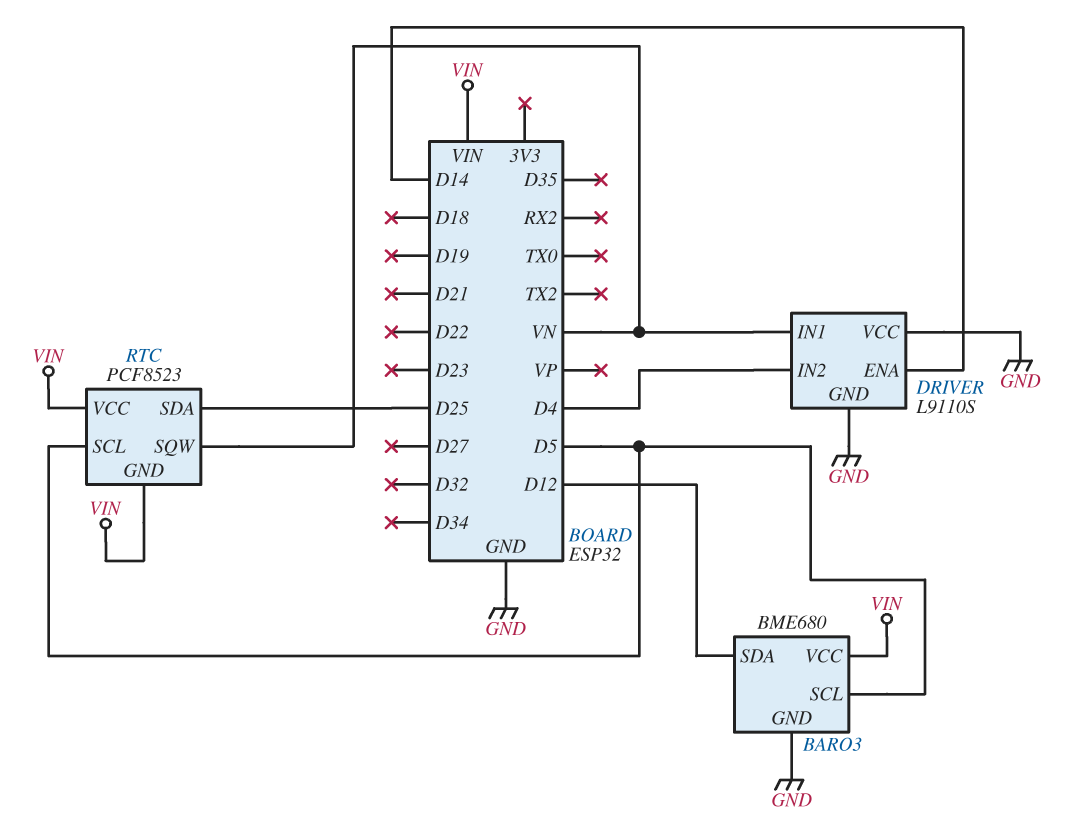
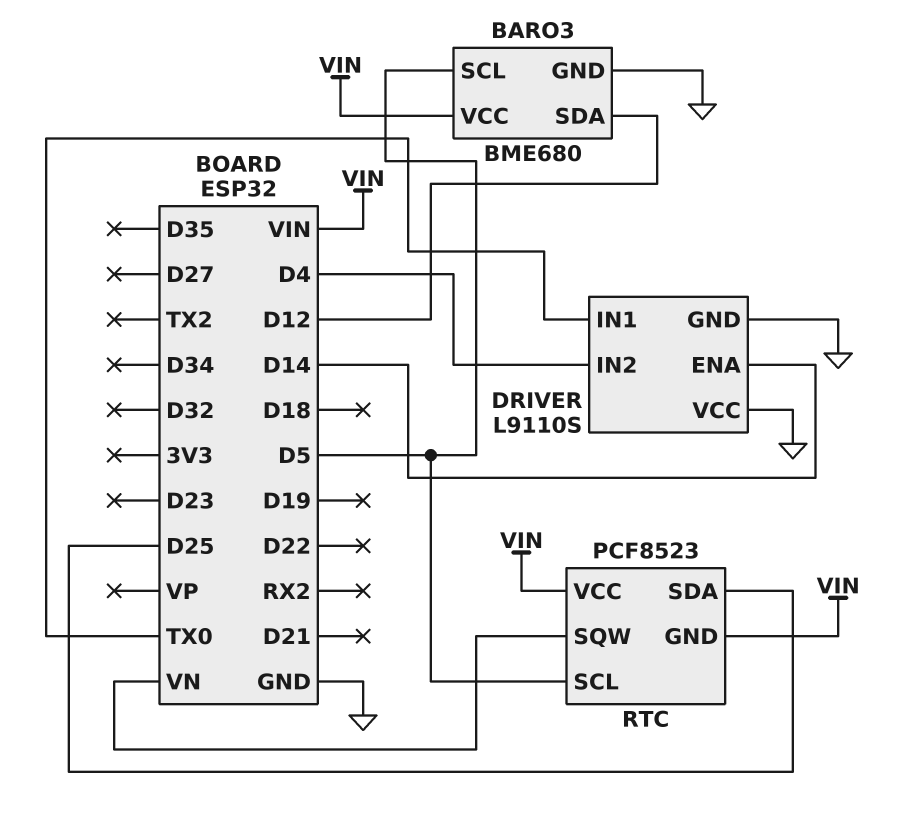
DRIVER pin IN1: VN -> TX0

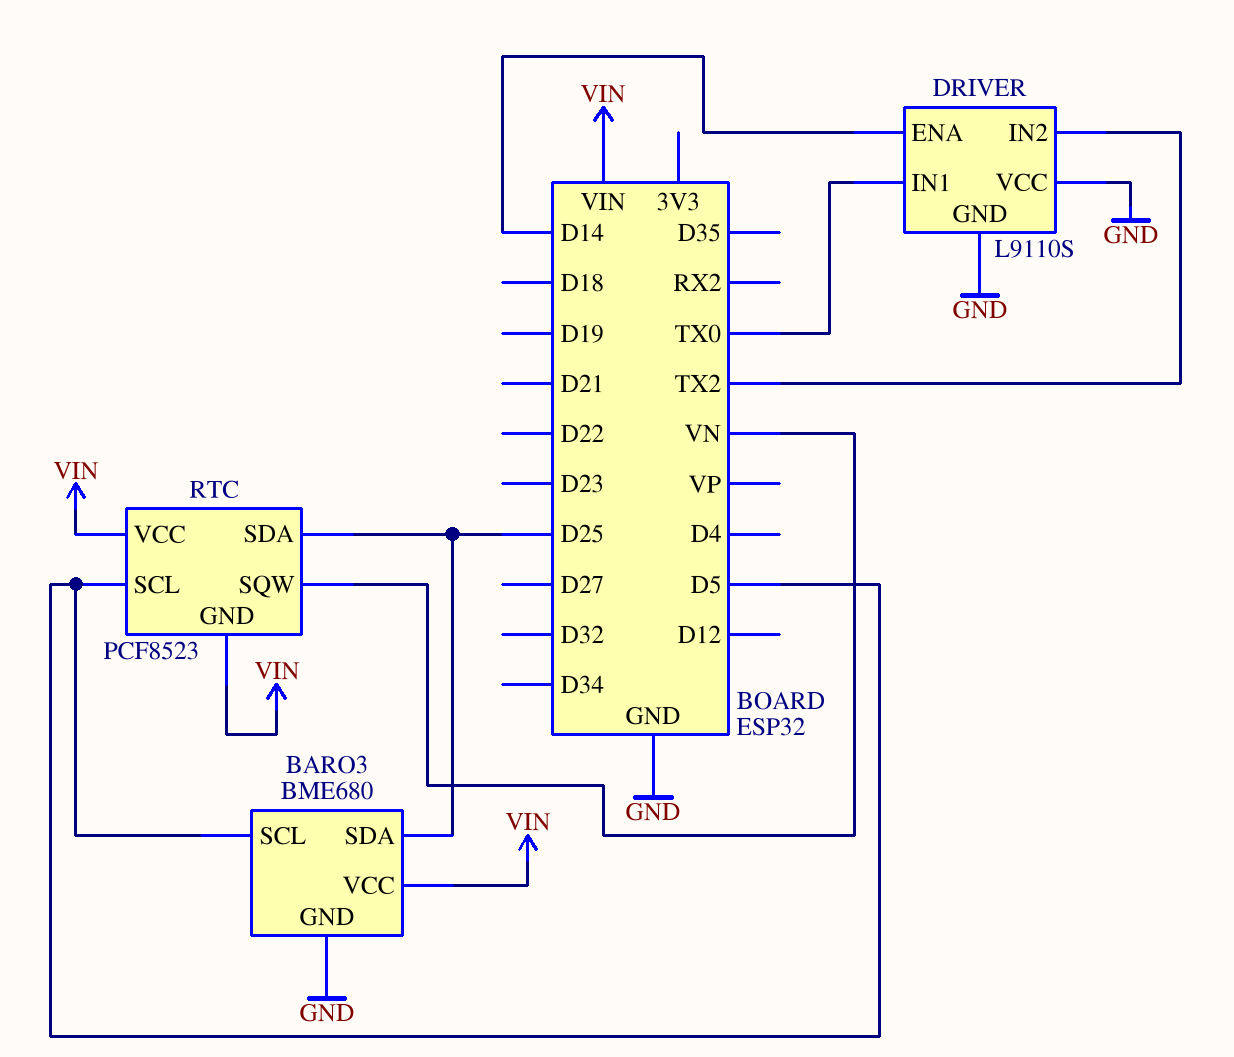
BARO3 pin SDA: D12 -> D25
DRIVER pin IN2: D4 -> TX2

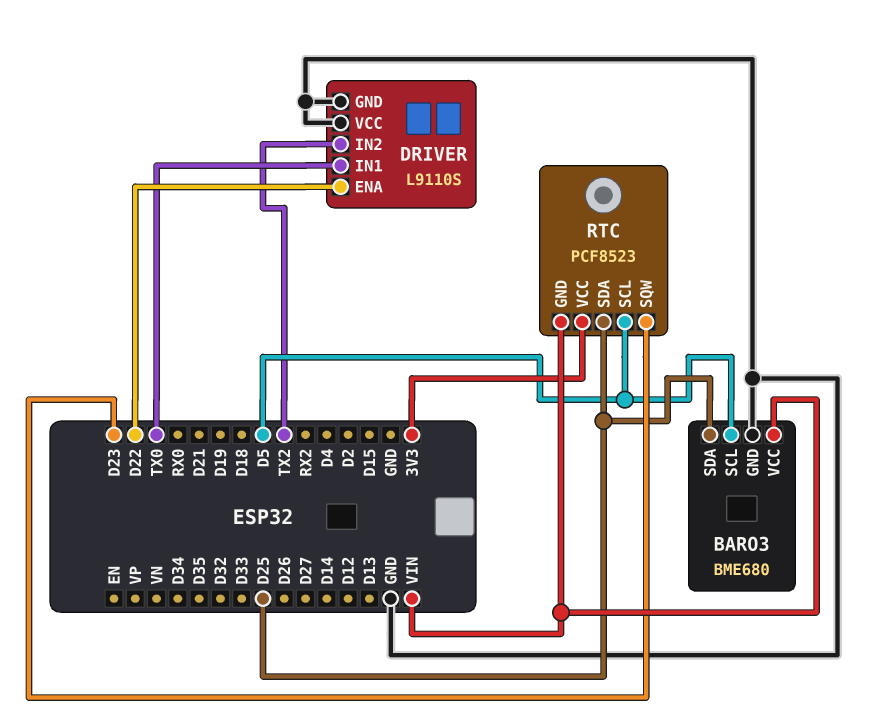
DRIVER pin ENA: D14 -> D22
RTC pin SQW: VN -> D23
RTC pin VCC: VIN -> 3V3

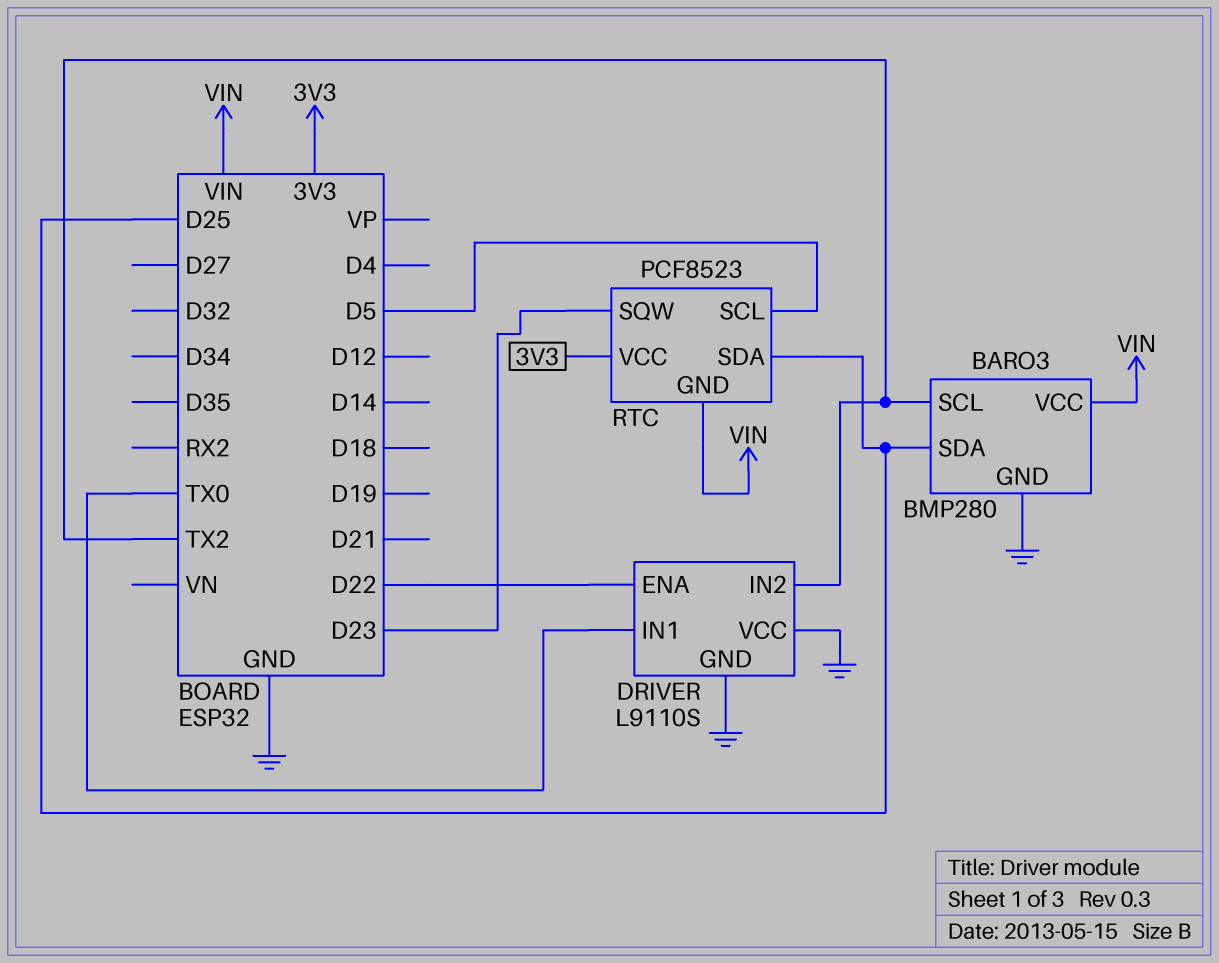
BARO3: BME680 -> BMP280
BARO3 pin SCL: D5 -> TX2

